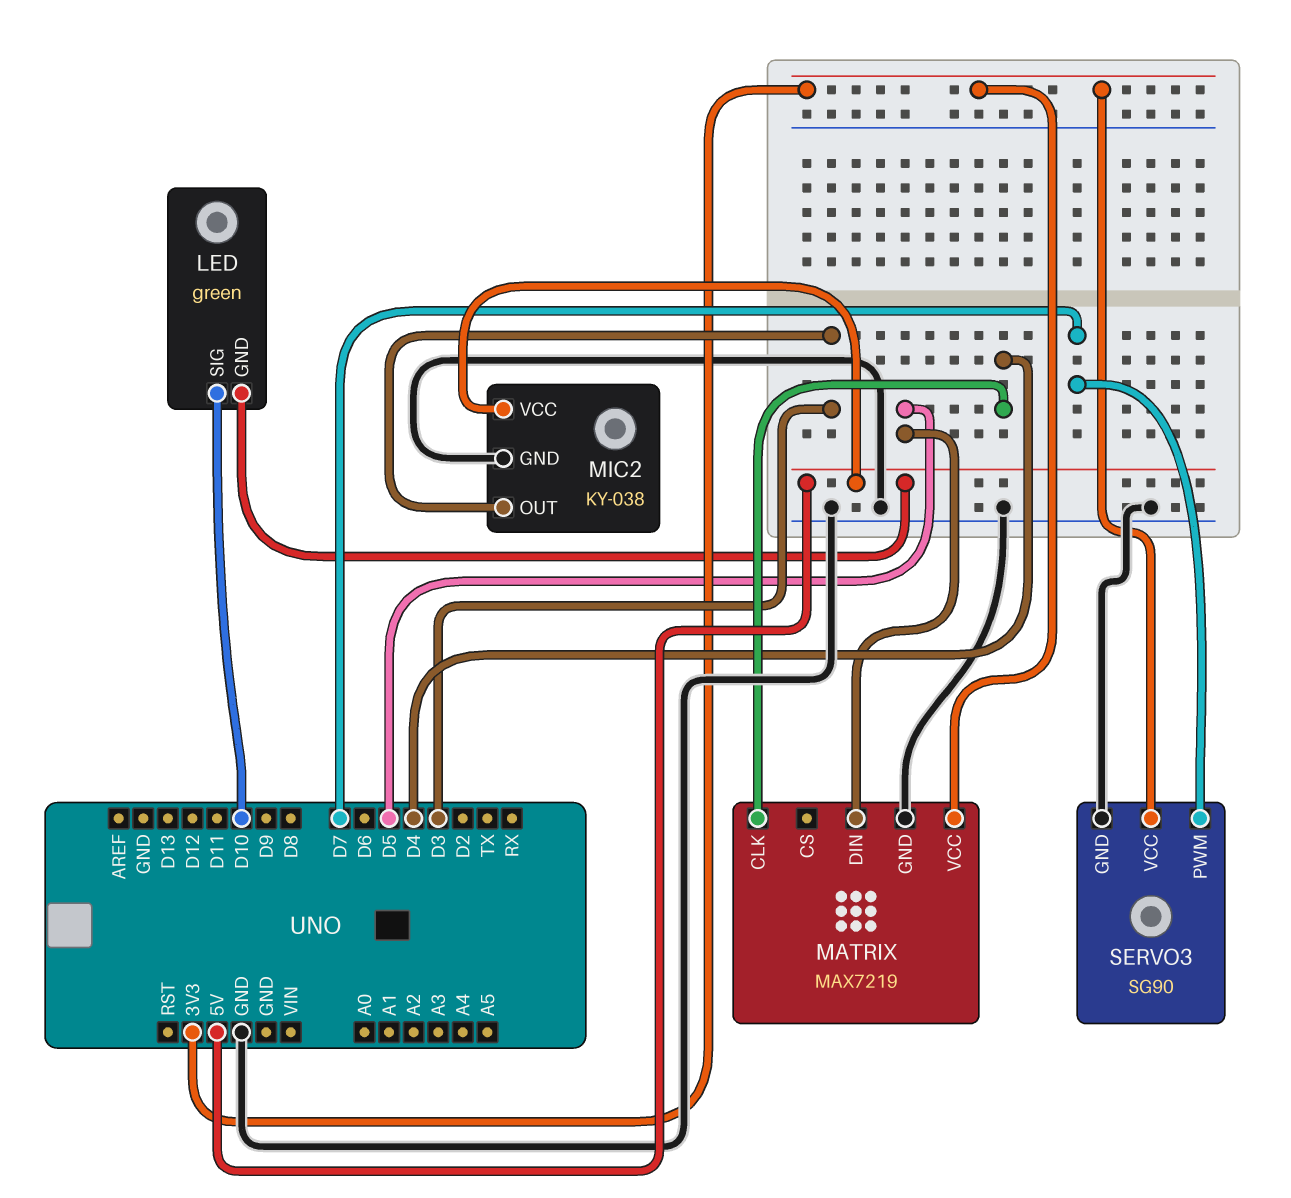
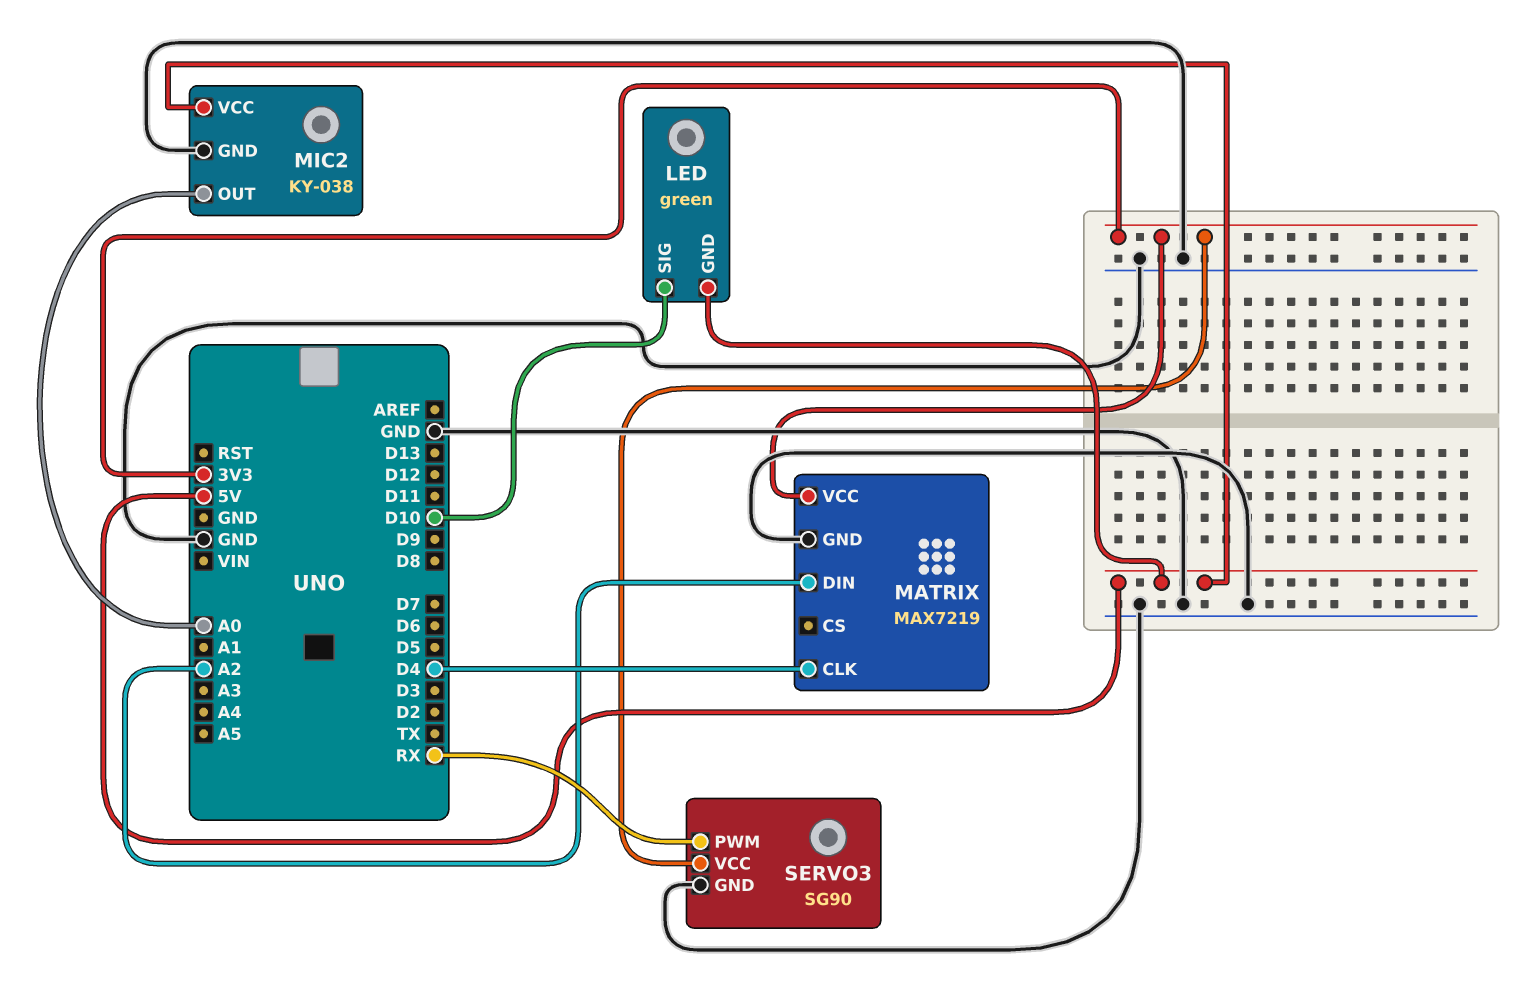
MATRIX pin DIN: D5 -> A2
MIC2 pin OUT: D3 -> A0
SERVO3 pin PWM: D7 -> RX

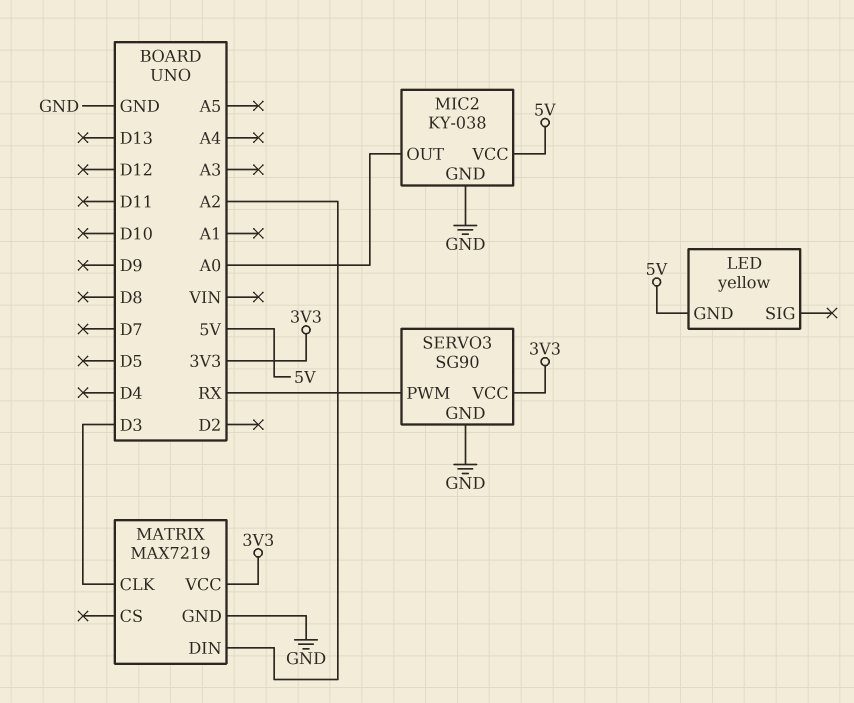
LED: green -> yellow
LED pin SIG: D10 -> none
MATRIX pin CLK: D4 -> D3

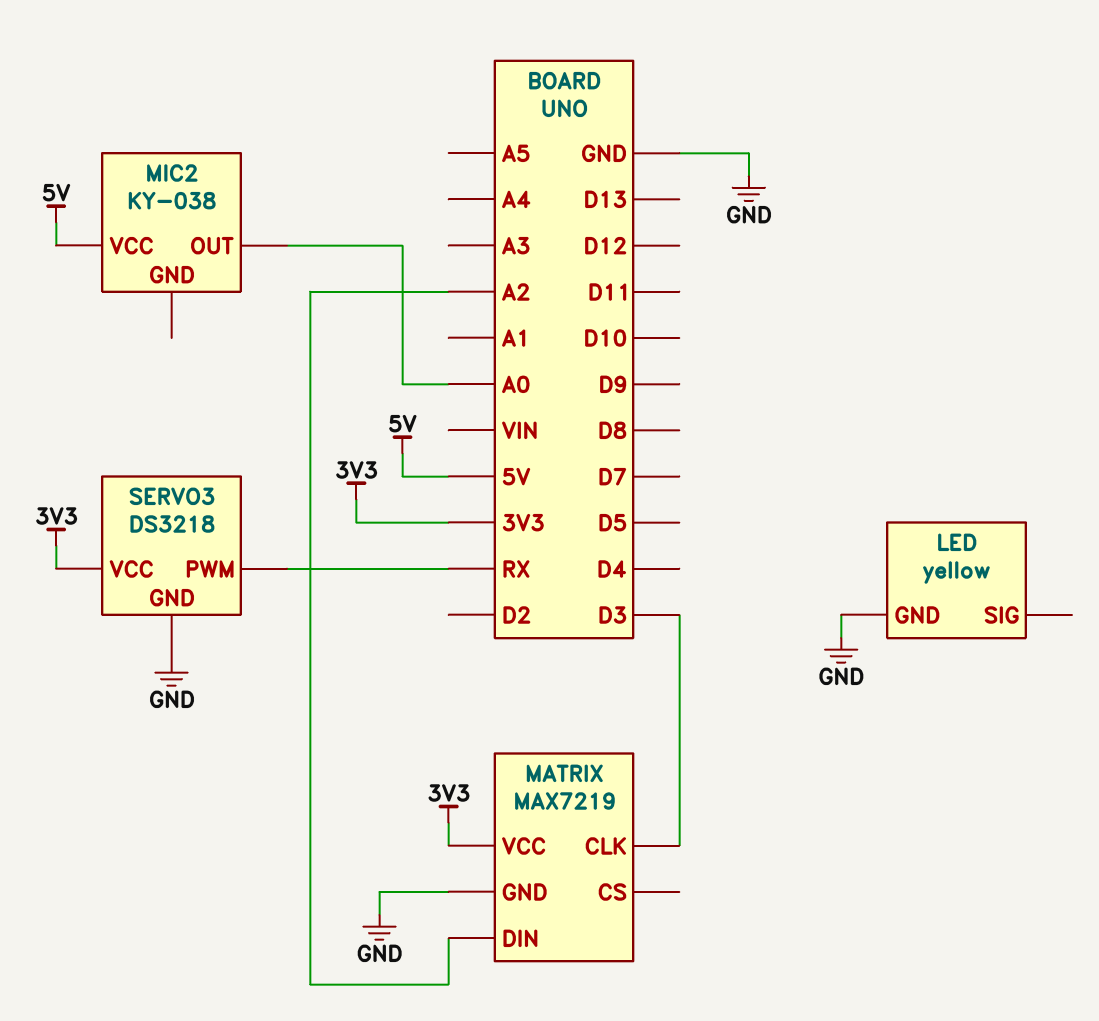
LED pin GND: 5V -> GND
MIC2 pin GND: GND -> none
SERVO3: SG90 -> DS3218

